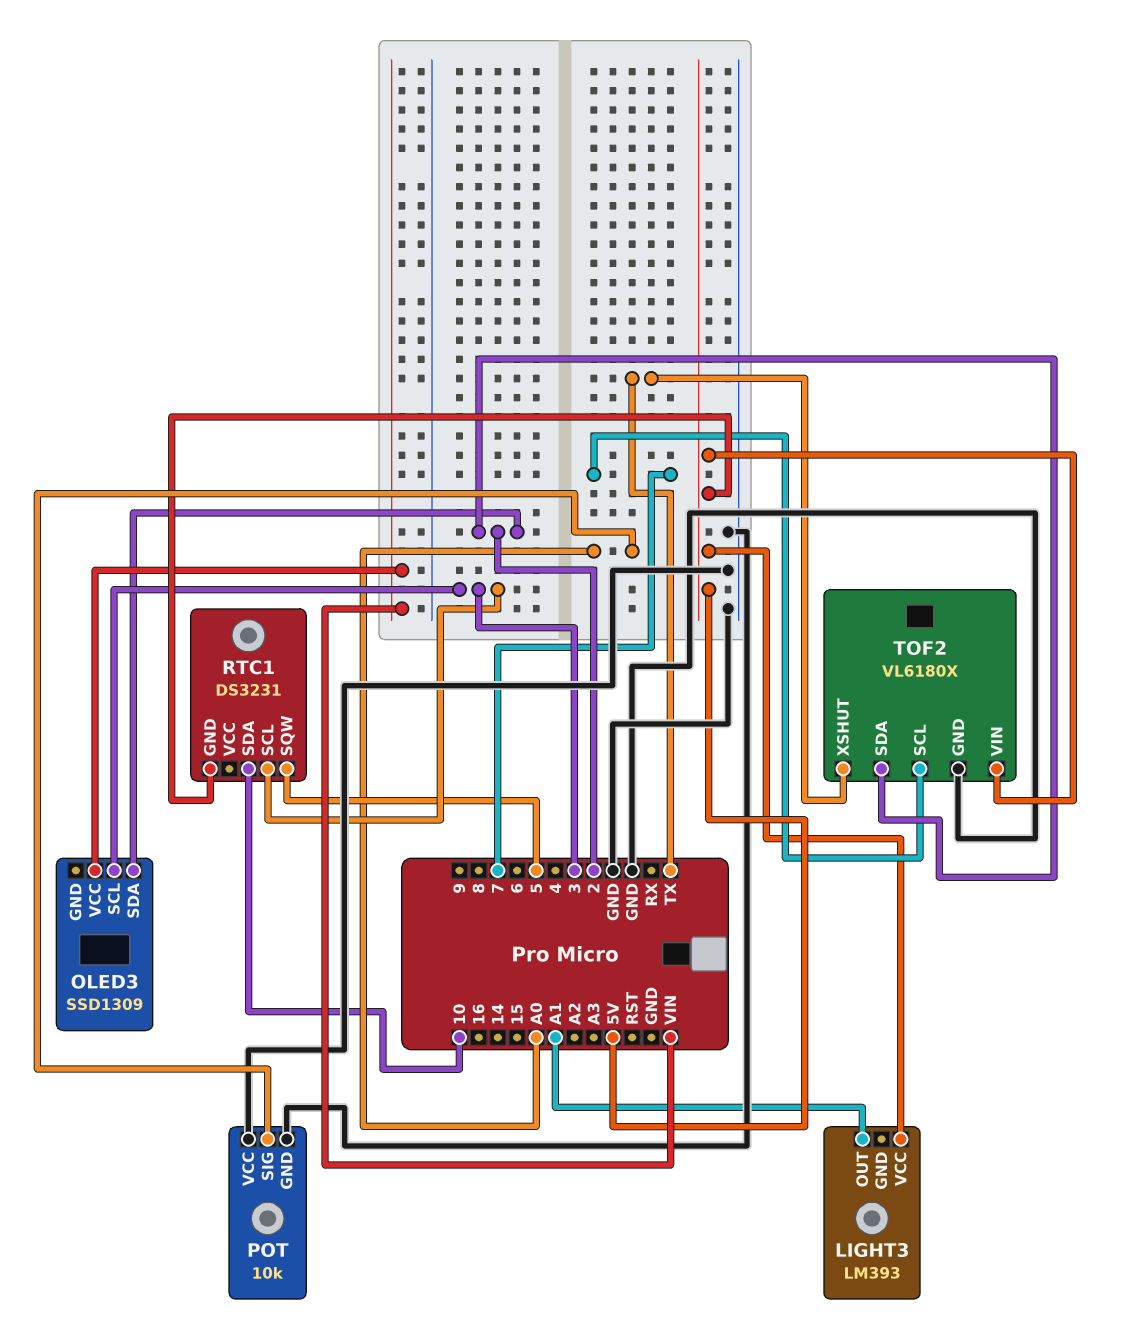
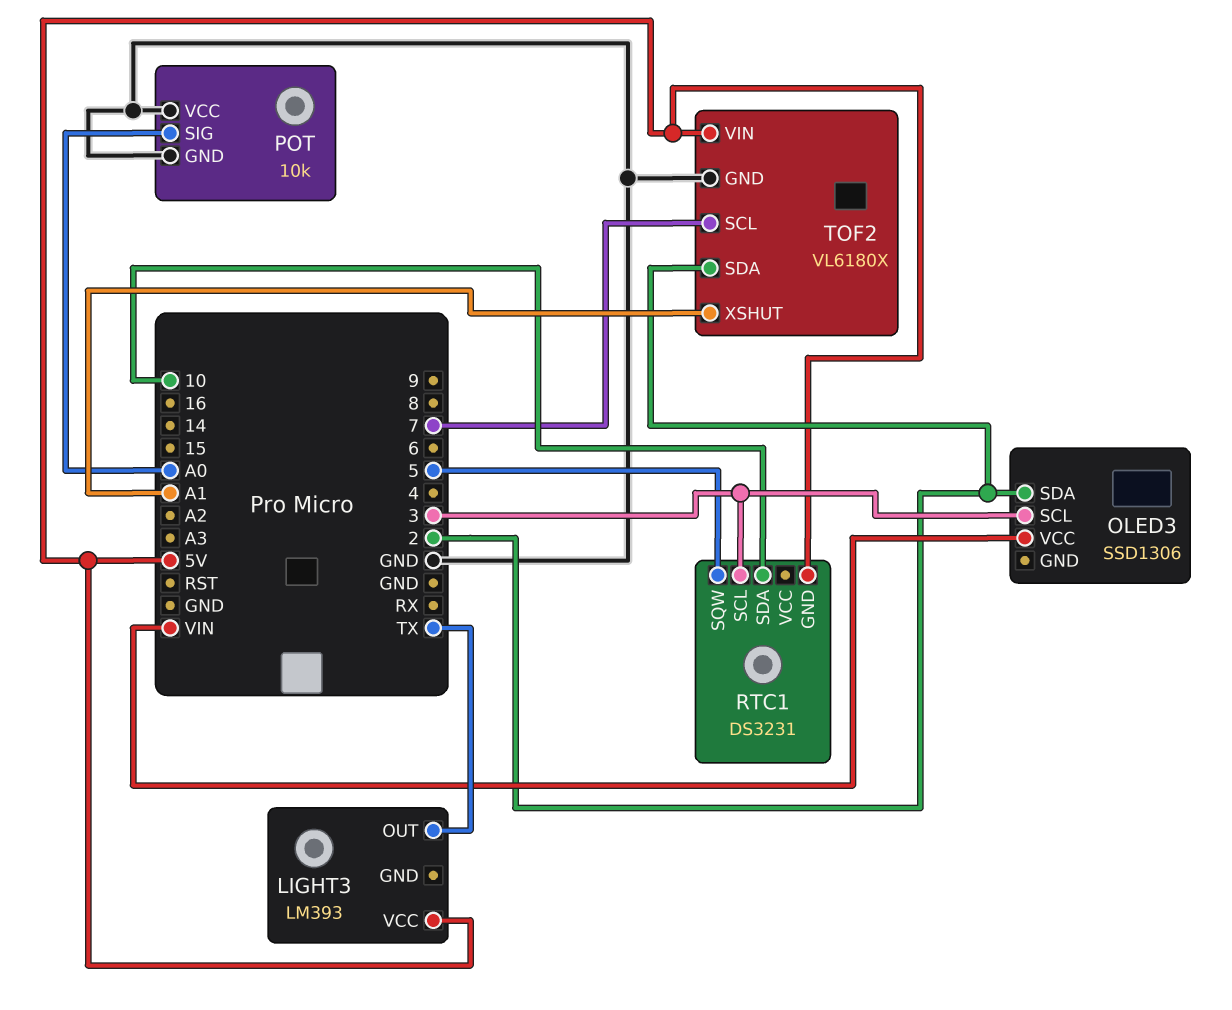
LIGHT3 pin OUT: A1 -> TX
OLED3: SSD1309 -> SSD1306
TOF2 pin XSHUT: TX -> A1

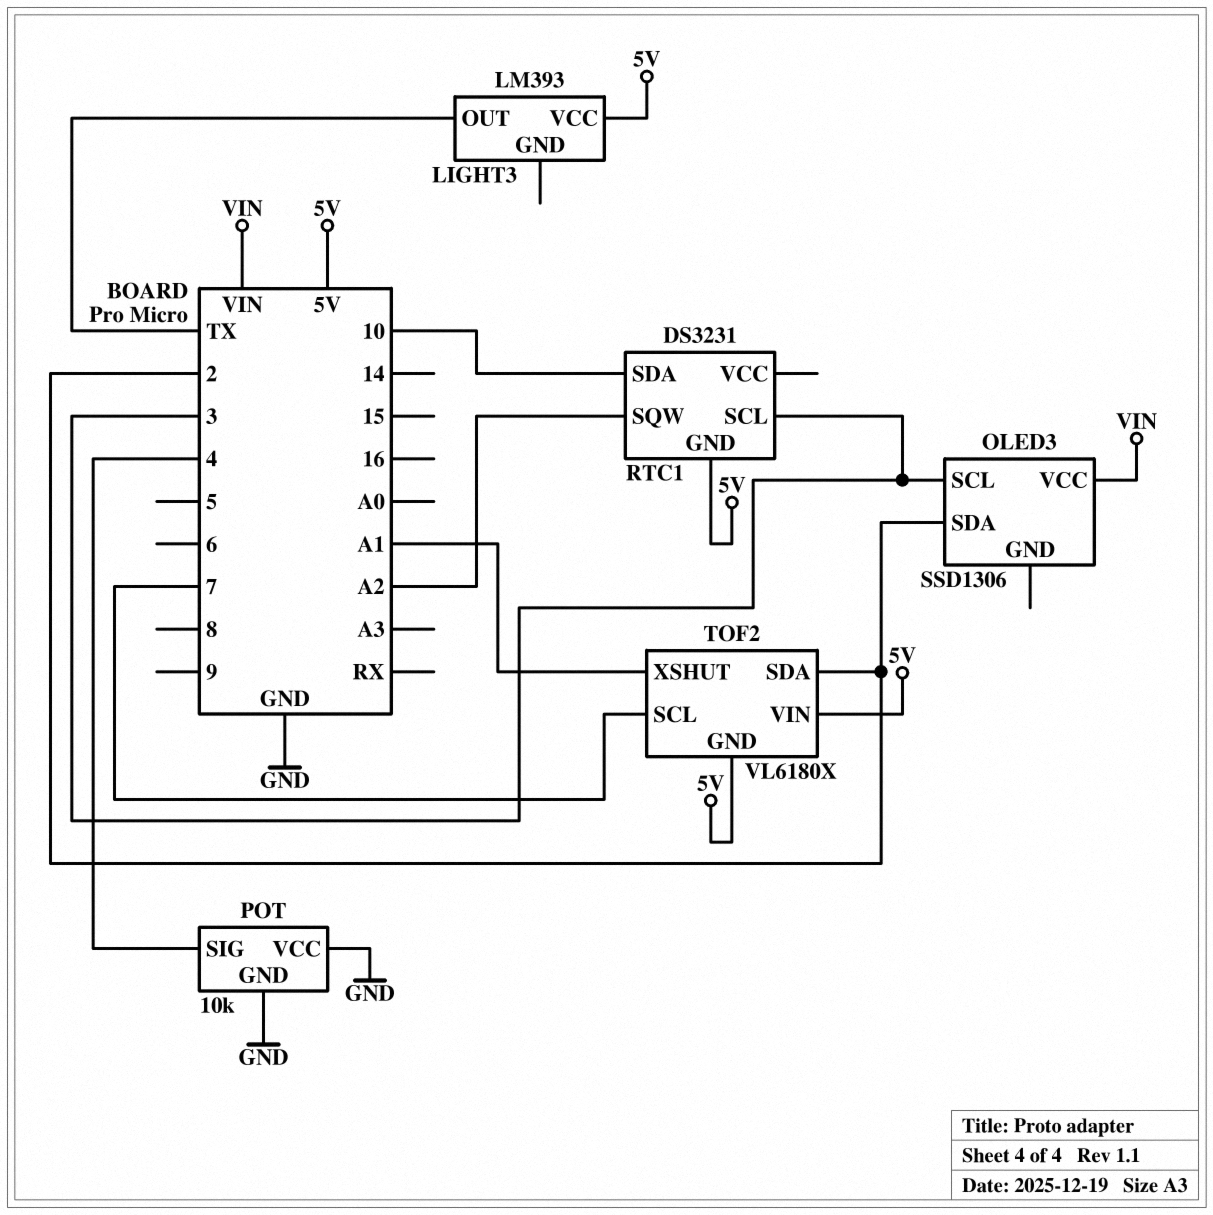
POT pin SIG: A0 -> 4
RTC1 pin SQW: 5 -> A2
TOF2 pin GND: GND -> 5V

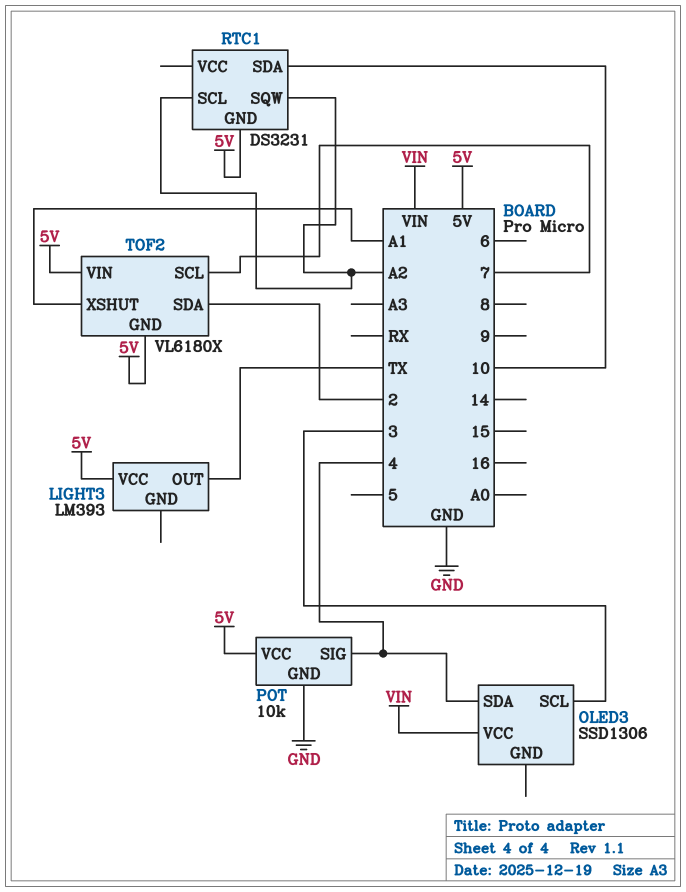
OLED3 pin SDA: 2 -> 4
POT pin VCC: GND -> 5V
RTC1 pin SCL: 3 -> A2

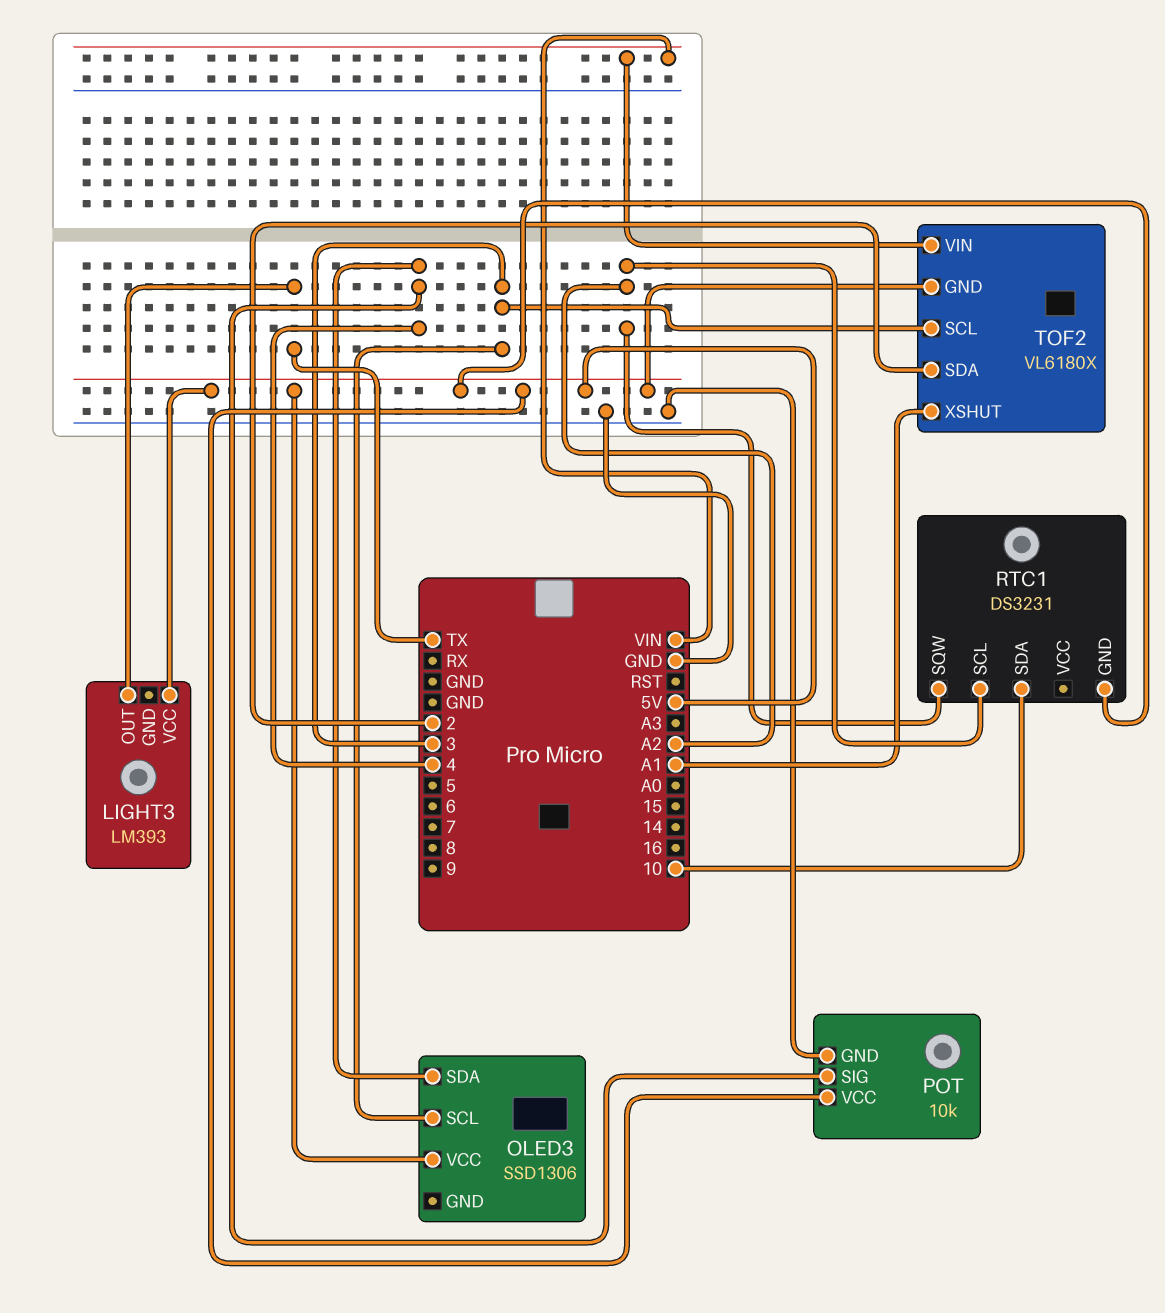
OLED3 pin VCC: VIN -> 5V
TOF2 pin SCL: 7 -> 3
TOF2 pin VIN: 5V -> VIN

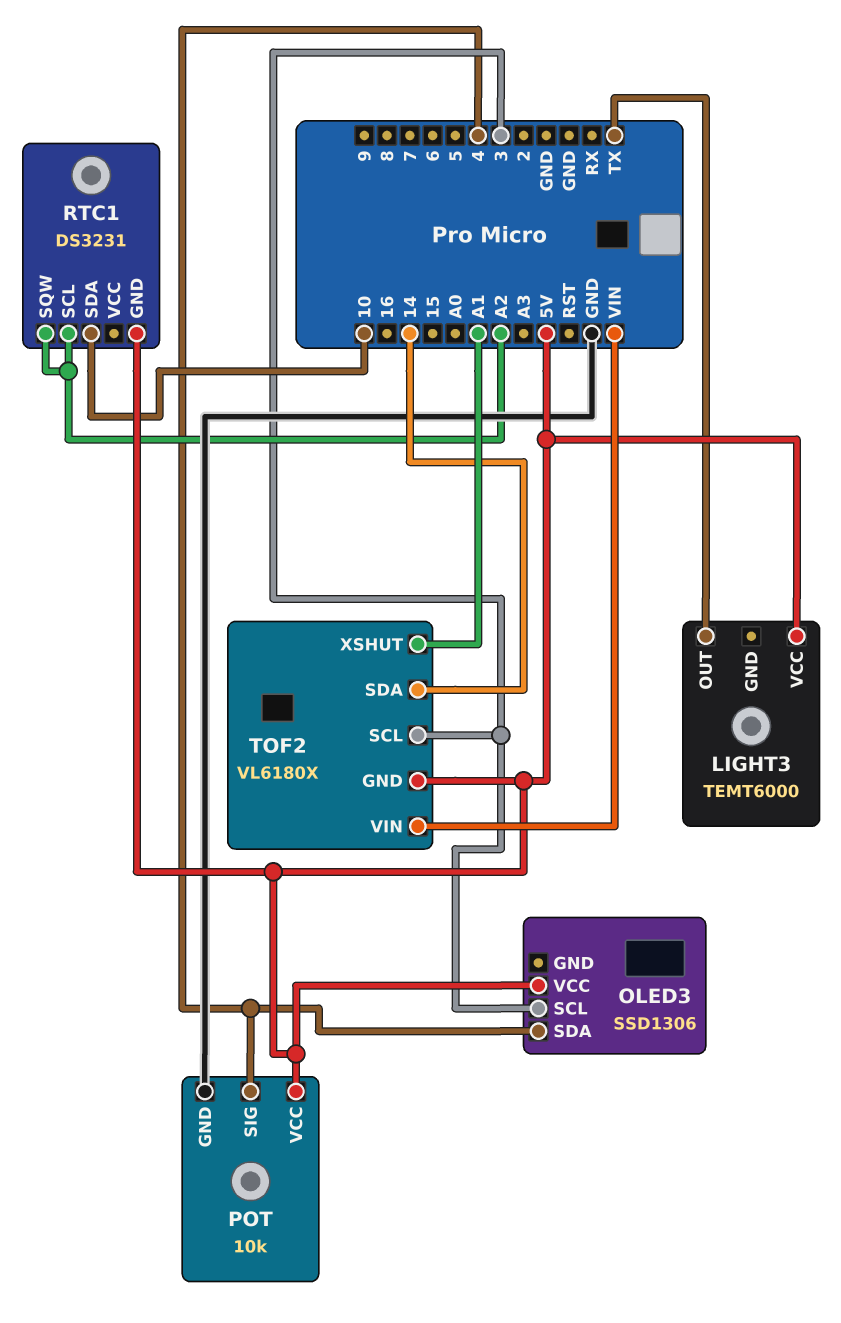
LIGHT3: LM393 -> TEMT6000
TOF2 pin SDA: 2 -> 14

